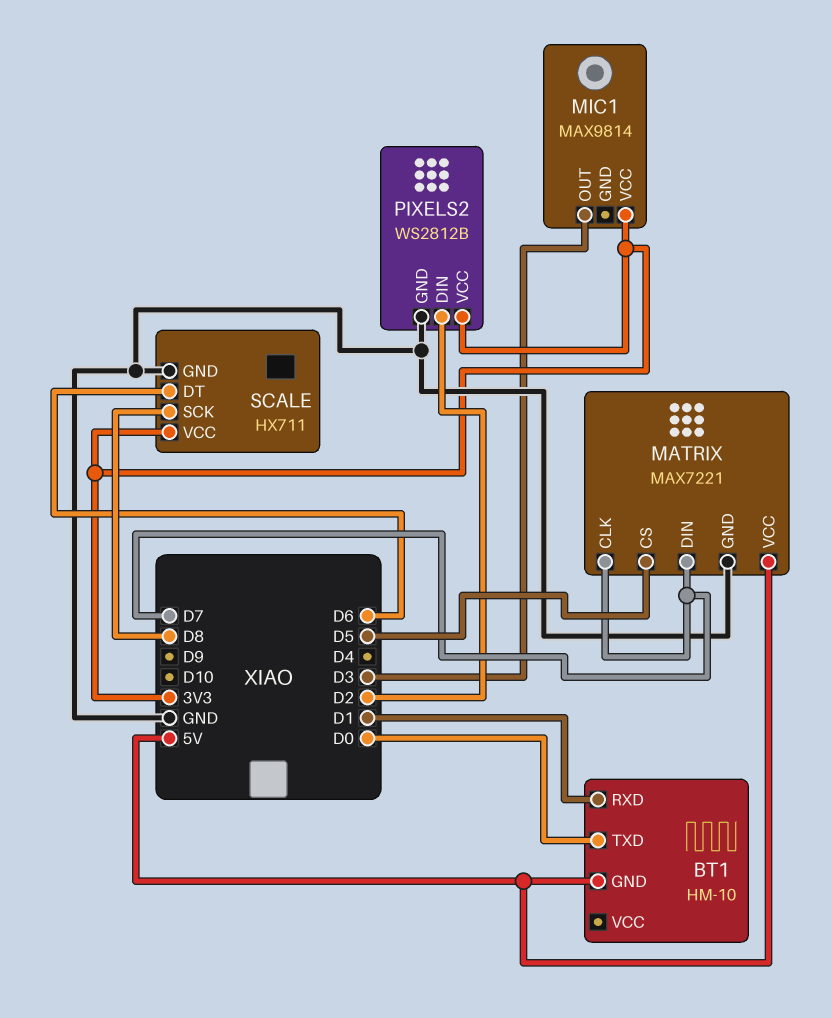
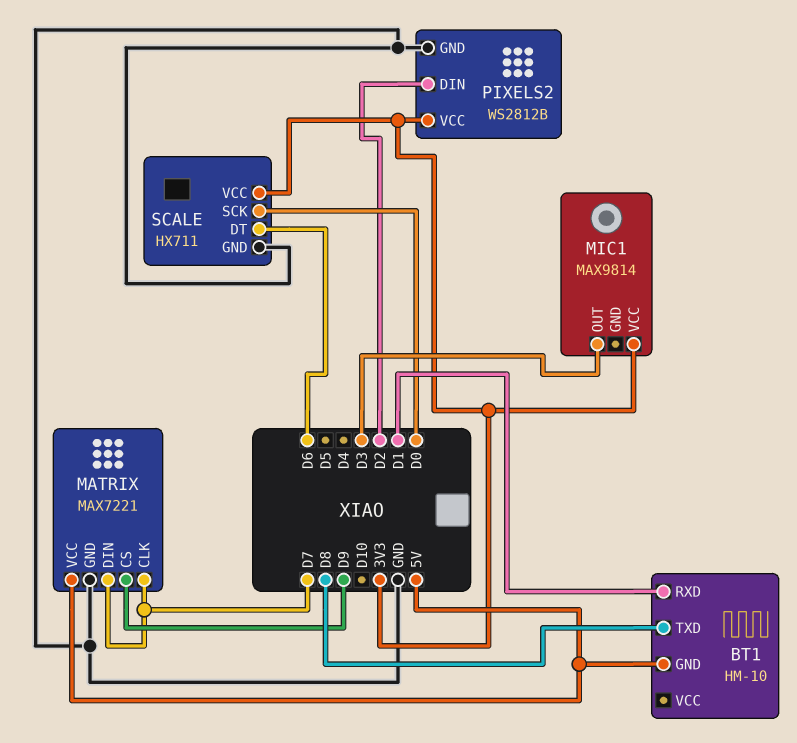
BT1 pin TXD: D0 -> D8
MATRIX pin CS: D5 -> D9
SCALE pin SCK: D8 -> D0

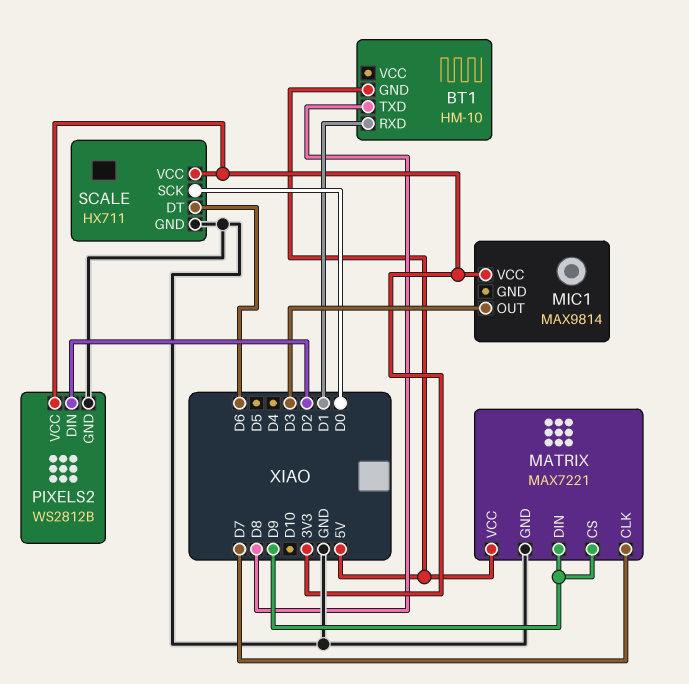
MATRIX pin DIN: D7 -> D9

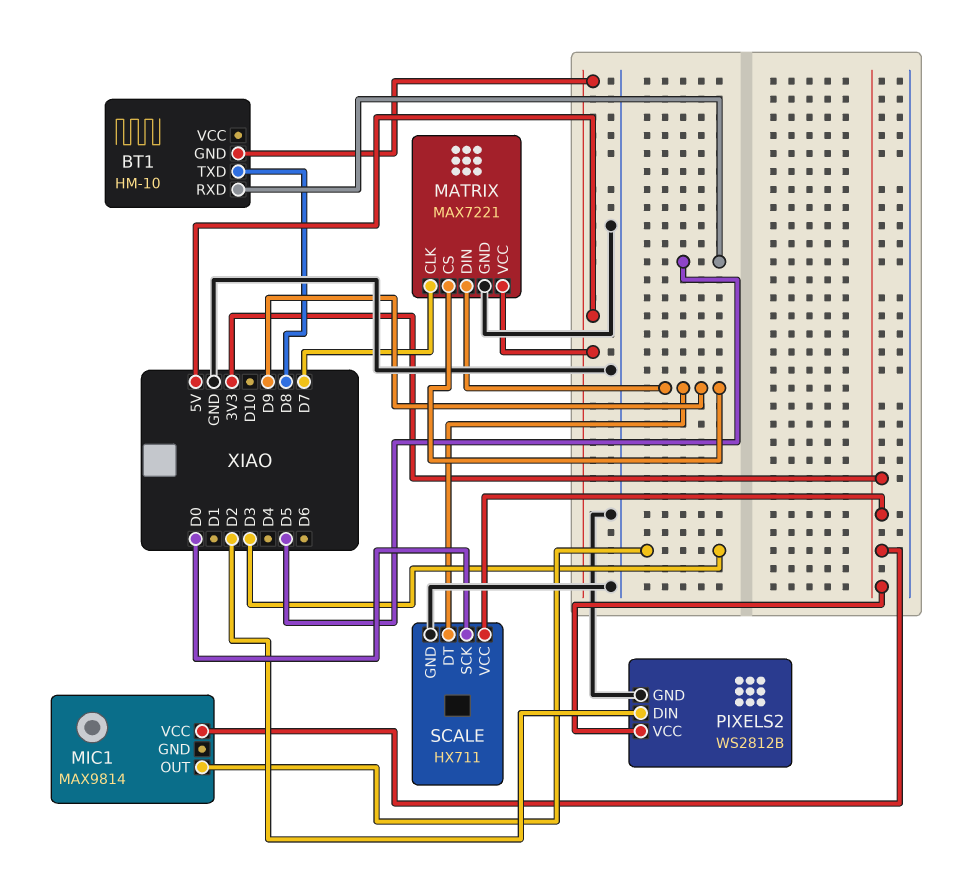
BT1 pin RXD: D1 -> D5
SCALE pin DT: D6 -> D9

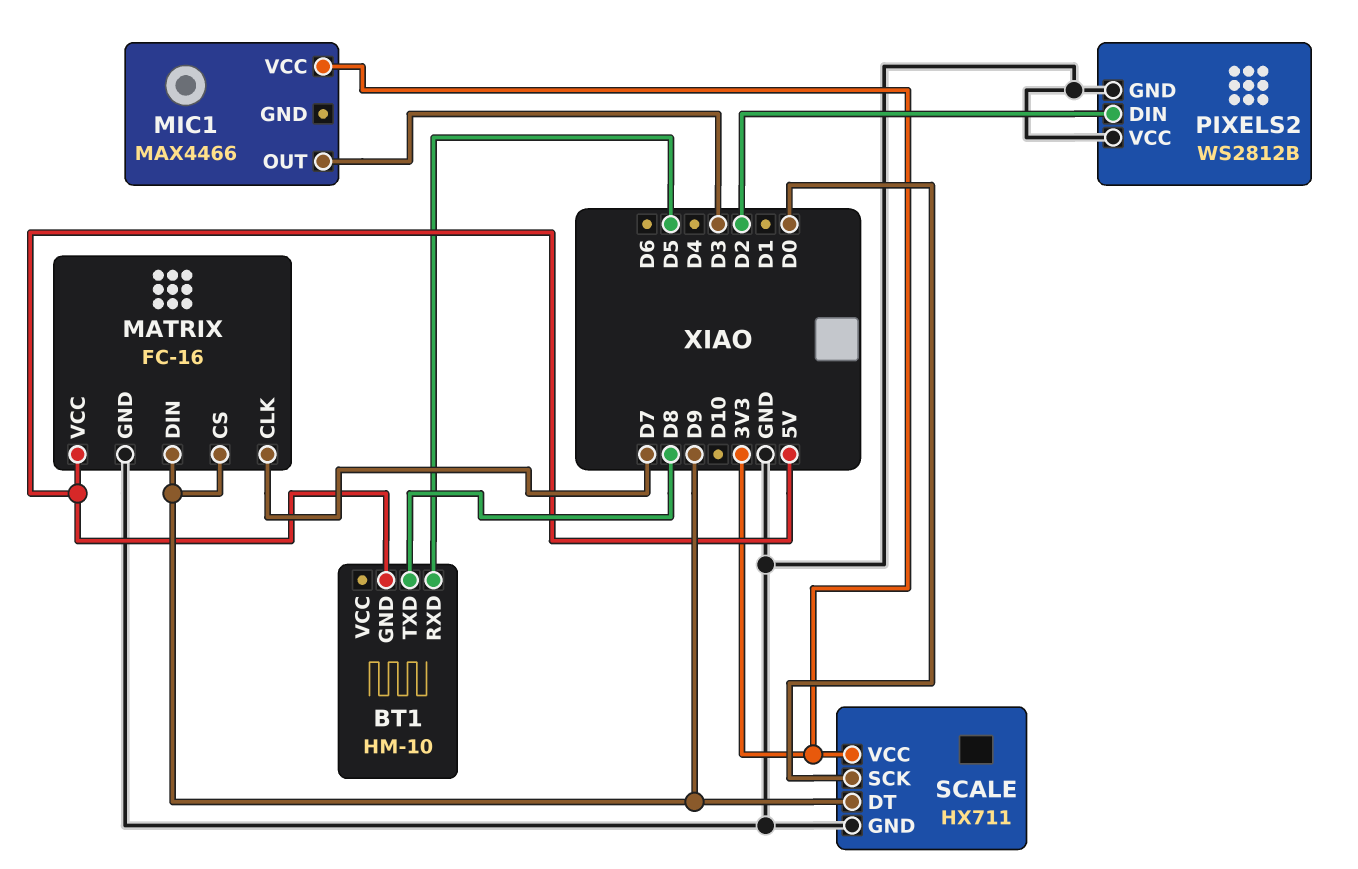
MATRIX: MAX7221 -> FC-16
MIC1: MAX9814 -> MAX4466
PIXELS2 pin VCC: 3V3 -> GND

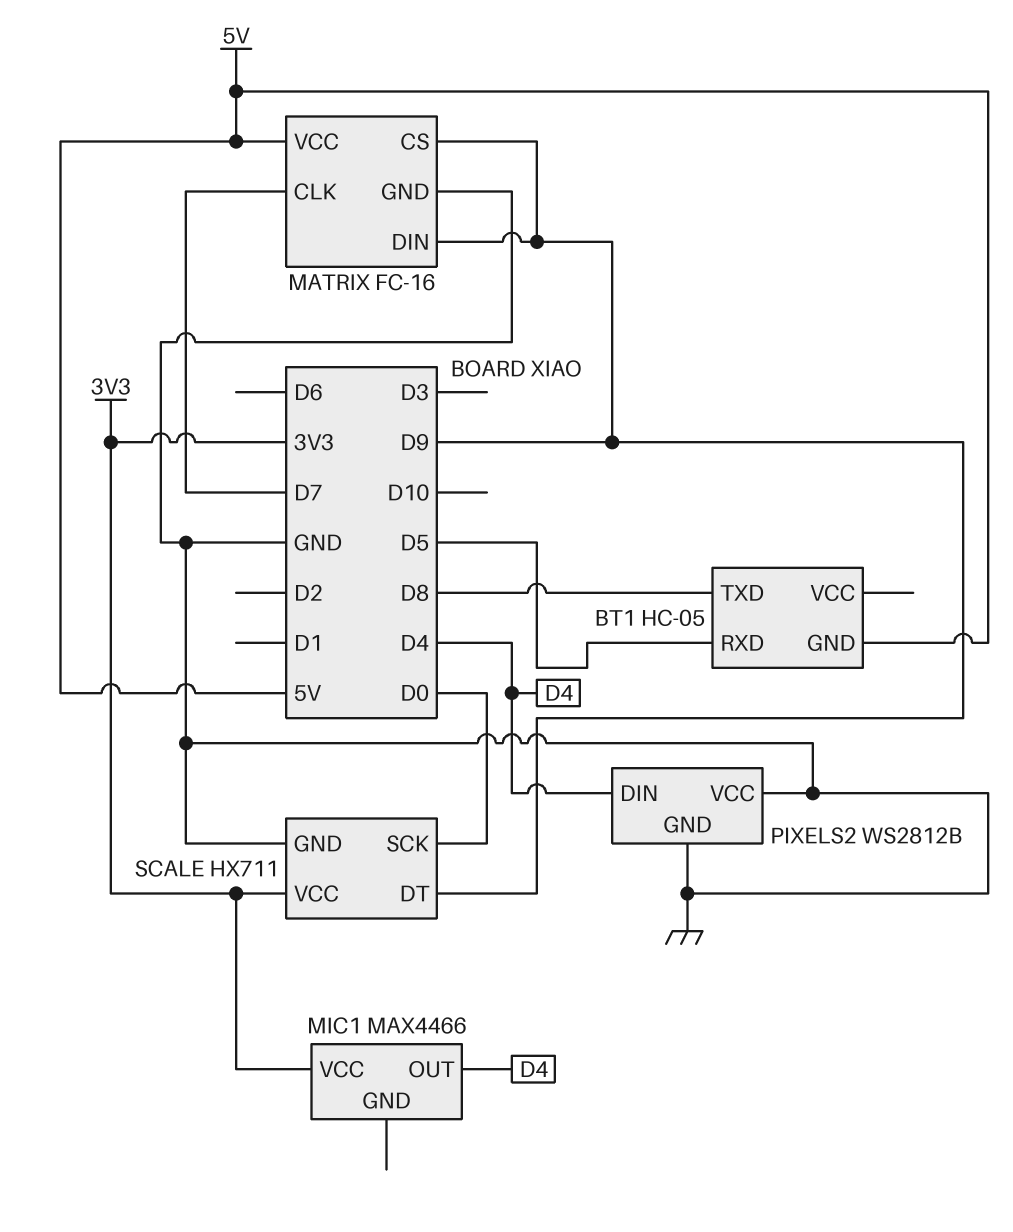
BT1: HM-10 -> HC-05
MIC1 pin OUT: D3 -> D4
PIXELS2 pin DIN: D2 -> D4

